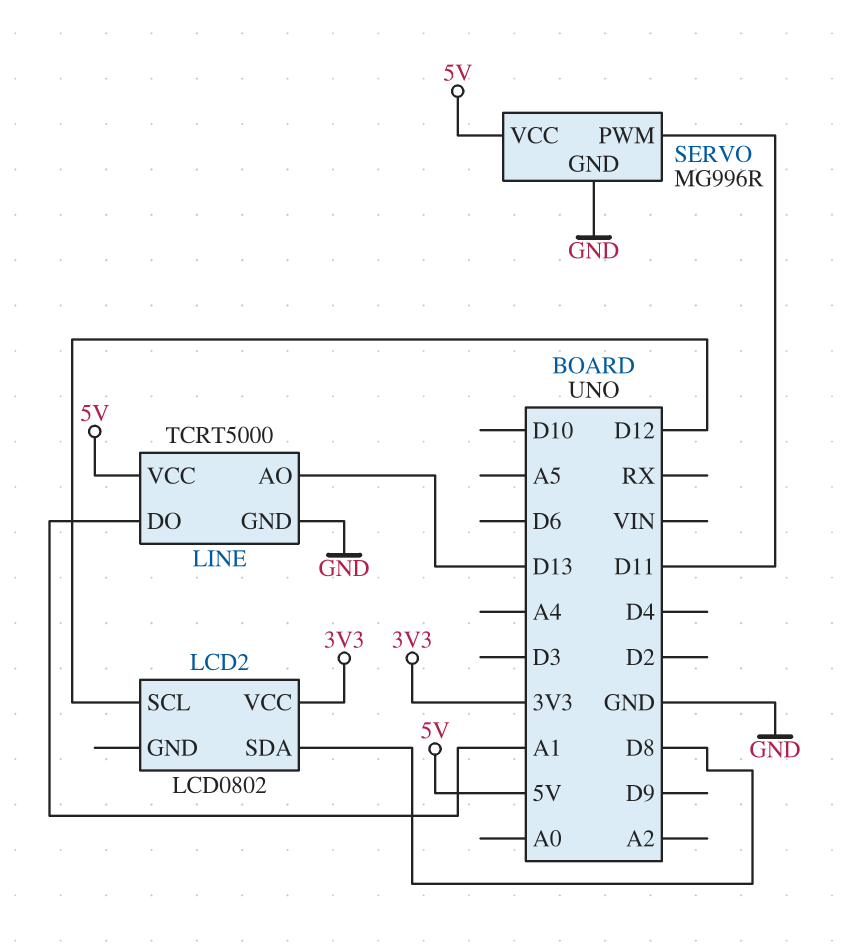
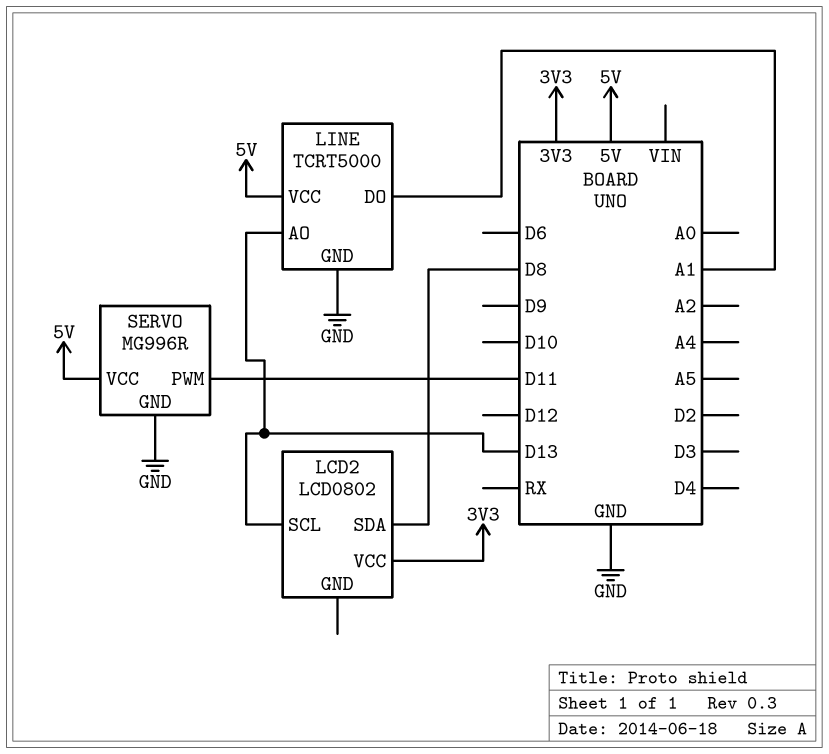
LCD2 pin SCL: D12 -> D13

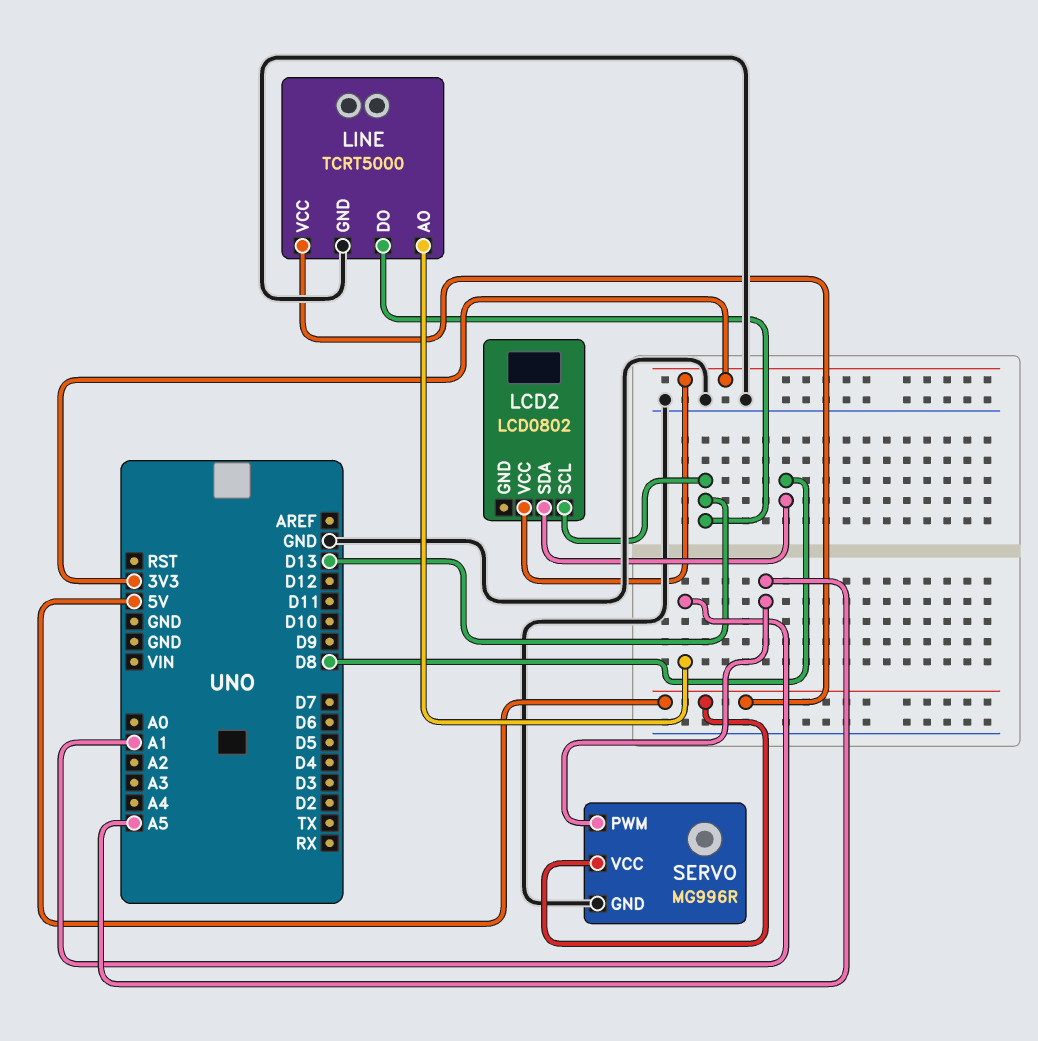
LINE pin AO: D13 -> A1
LINE pin DO: A1 -> D13
SERVO pin PWM: D11 -> A5

